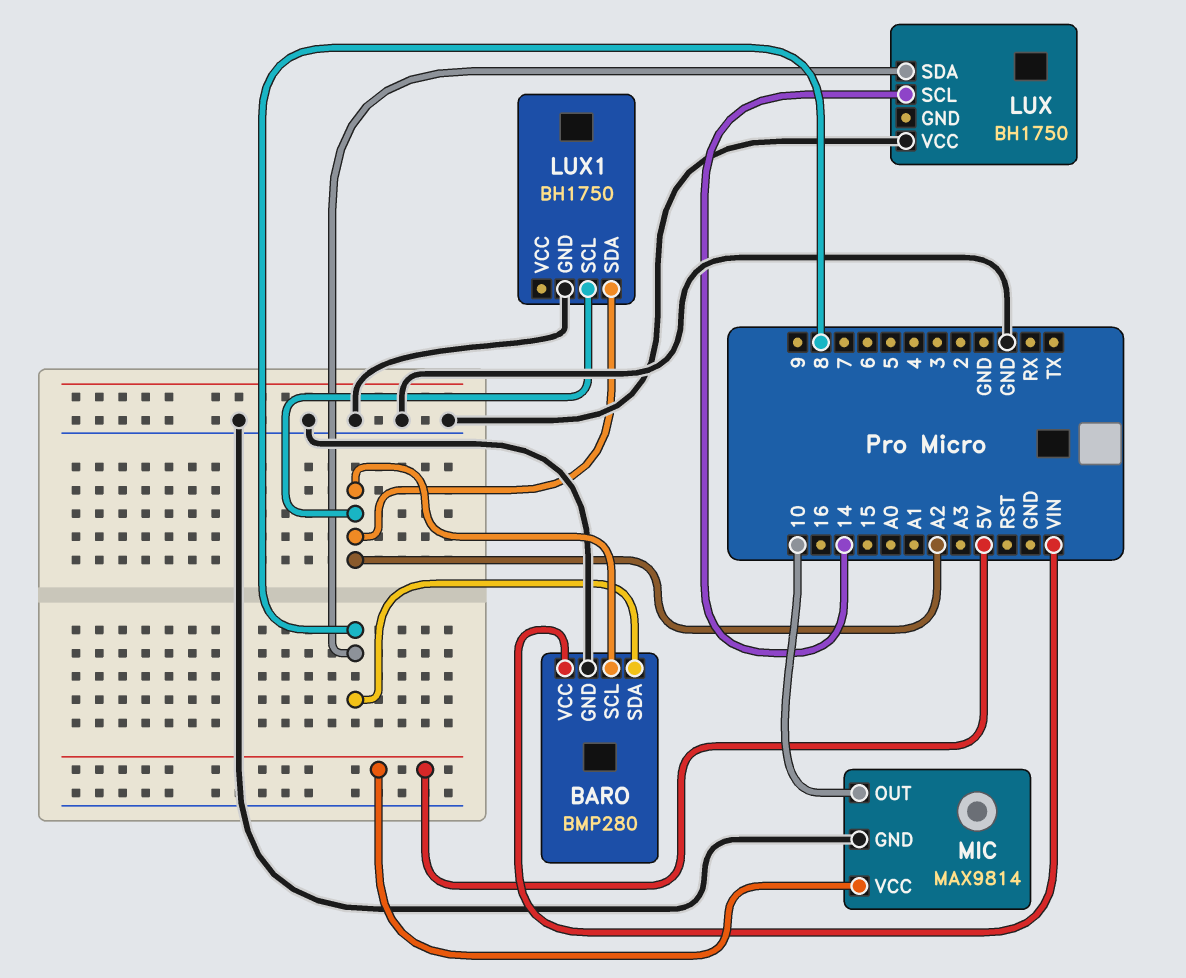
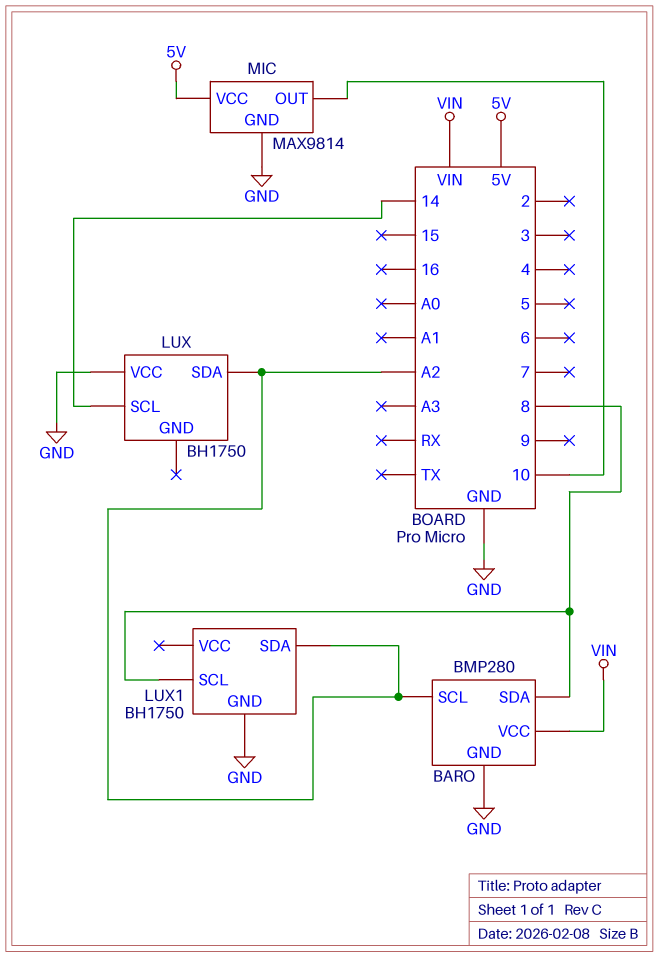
LUX pin SDA: 8 -> A2
LUX1 pin SCL: A2 -> 8

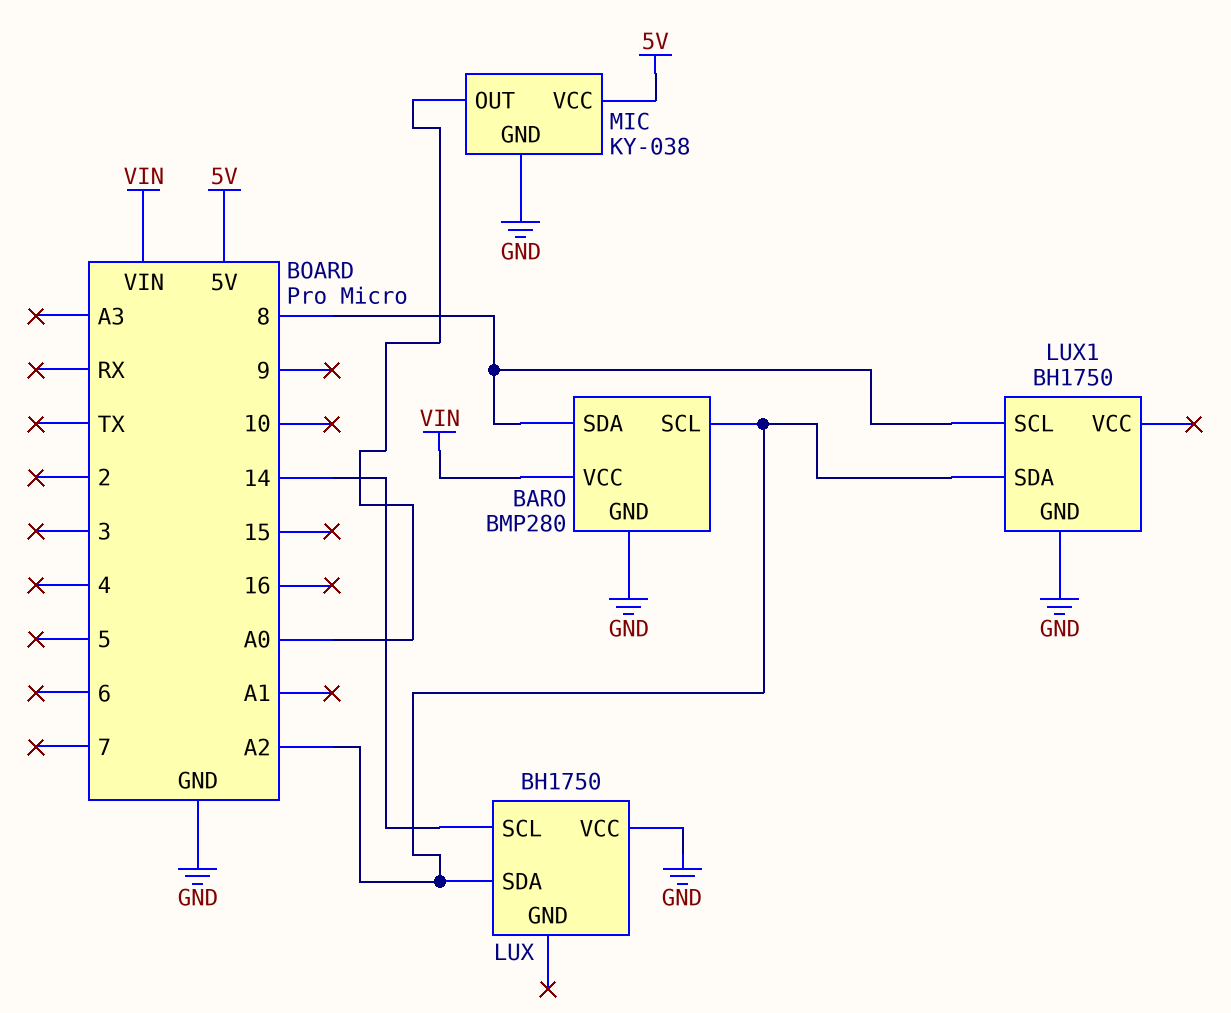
MIC: MAX9814 -> KY-038
MIC pin OUT: 10 -> A0

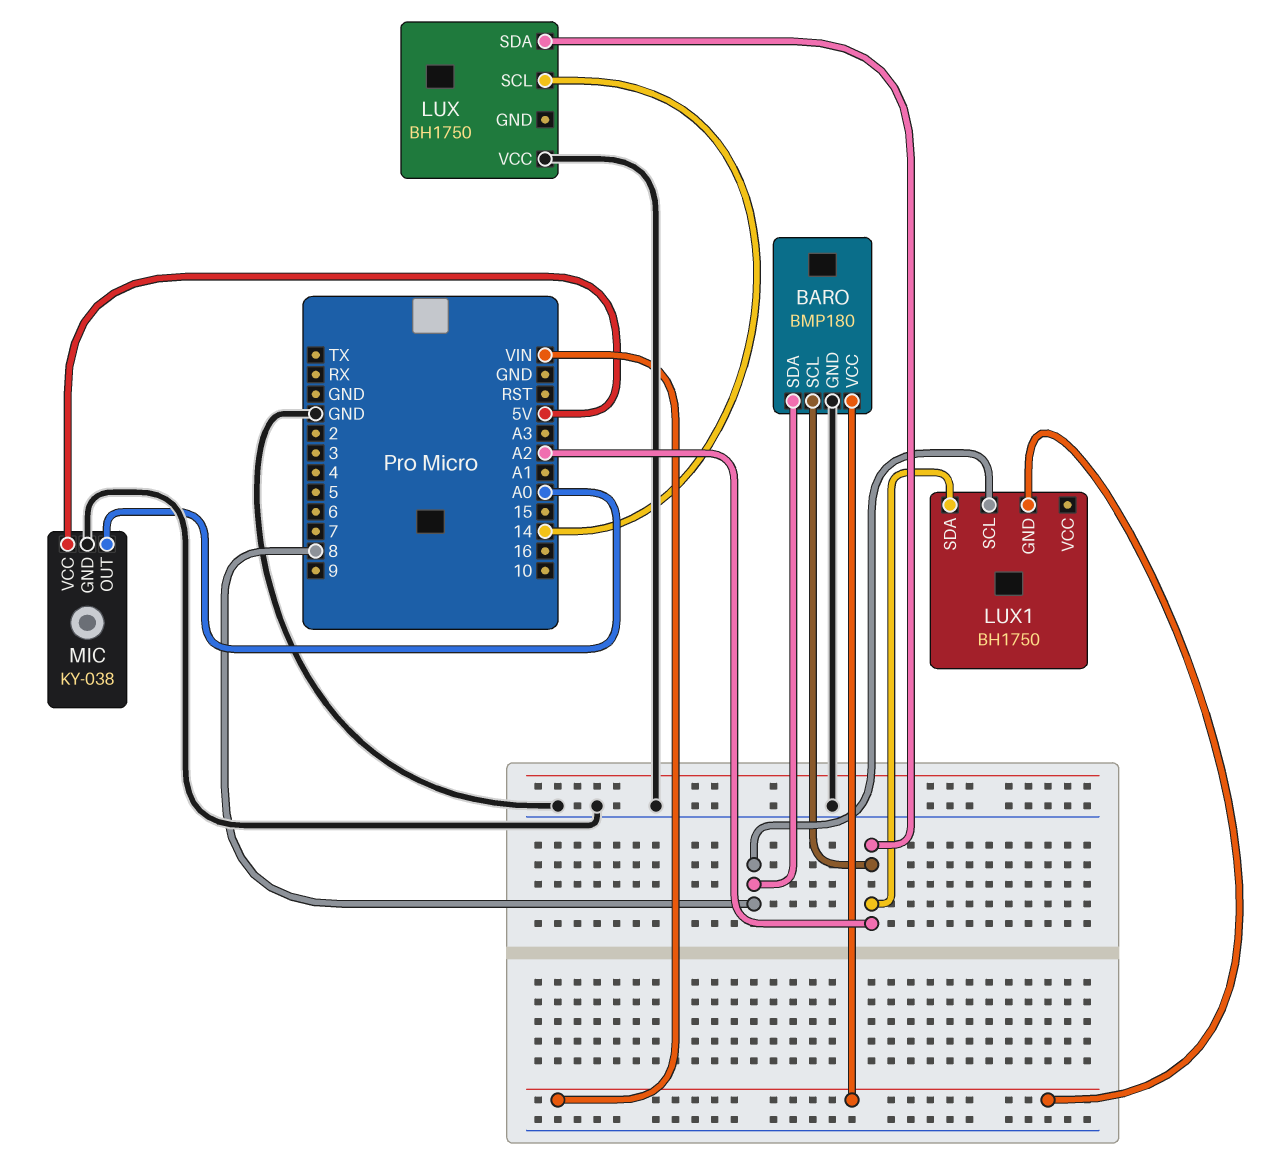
BARO: BMP280 -> BMP180
LUX1 pin GND: GND -> VIN

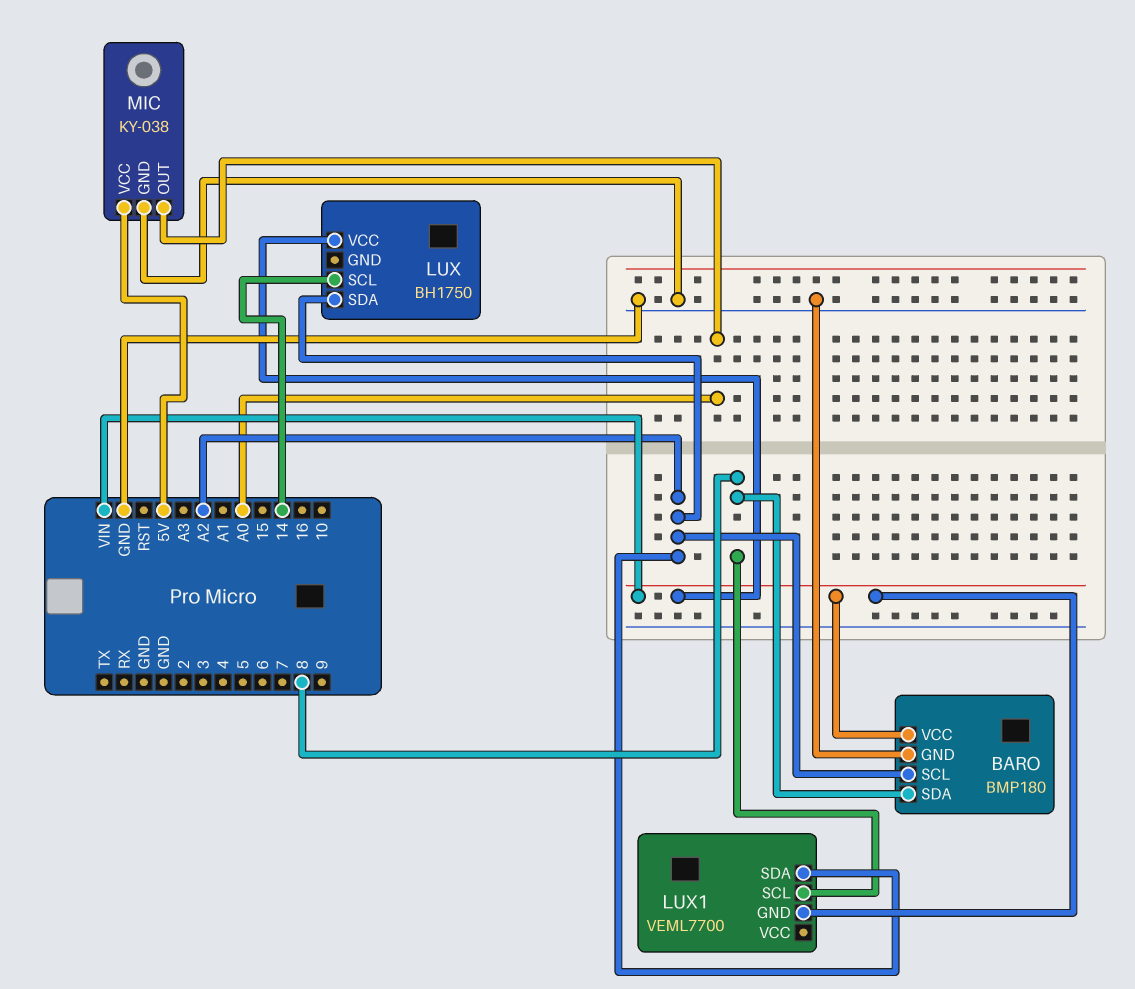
LUX pin VCC: GND -> VIN
LUX1: BH1750 -> VEML7700

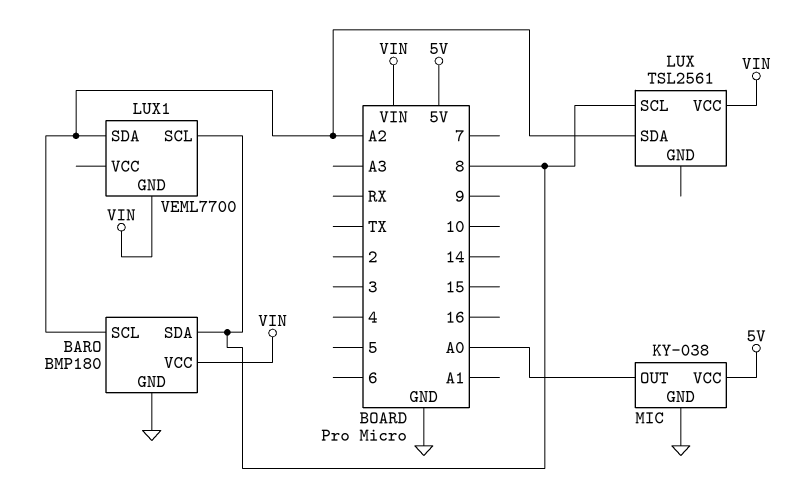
LUX: BH1750 -> TSL2561
LUX pin SCL: 14 -> 8

